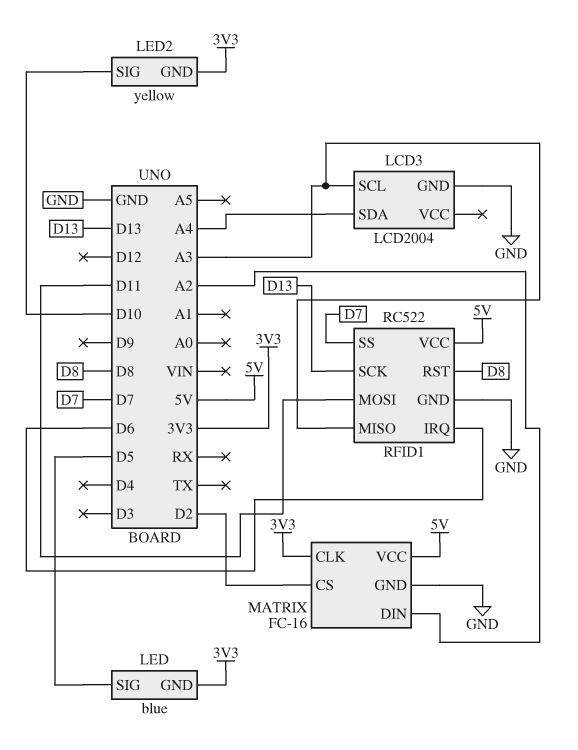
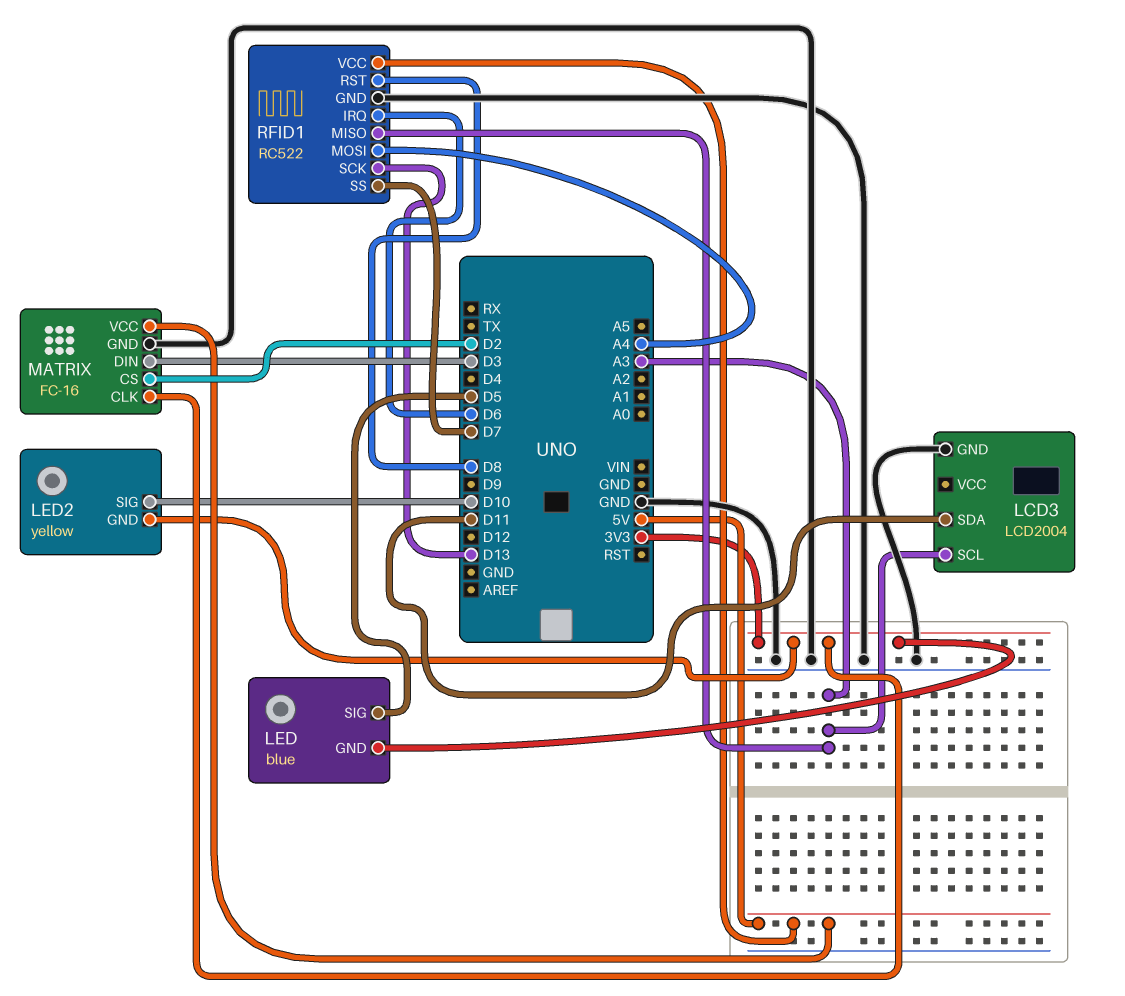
LCD3 pin SDA: A4 -> D11
MATRIX pin DIN: A2 -> D3
RFID1 pin MOSI: D11 -> A4

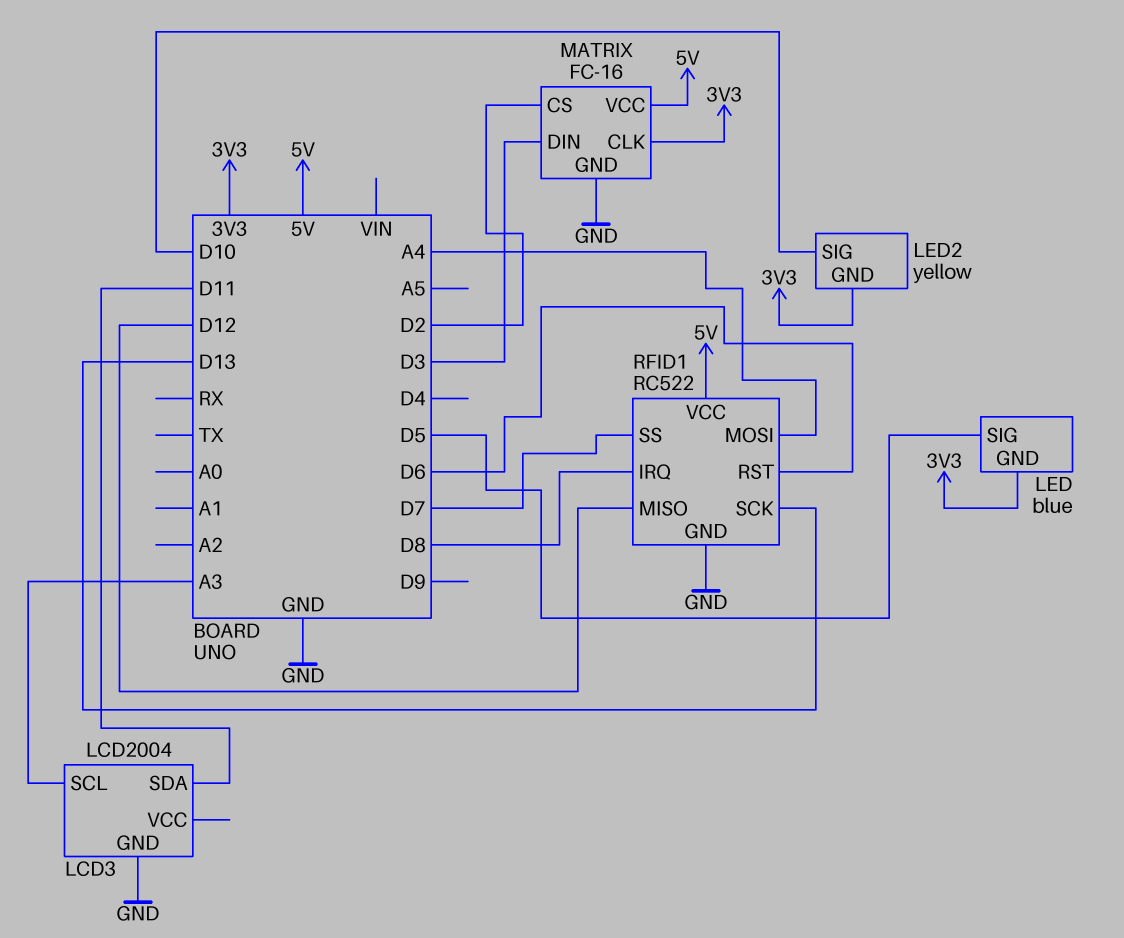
RFID1 pin IRQ: D6 -> D8
RFID1 pin MISO: A3 -> D12
RFID1 pin RST: D8 -> D6

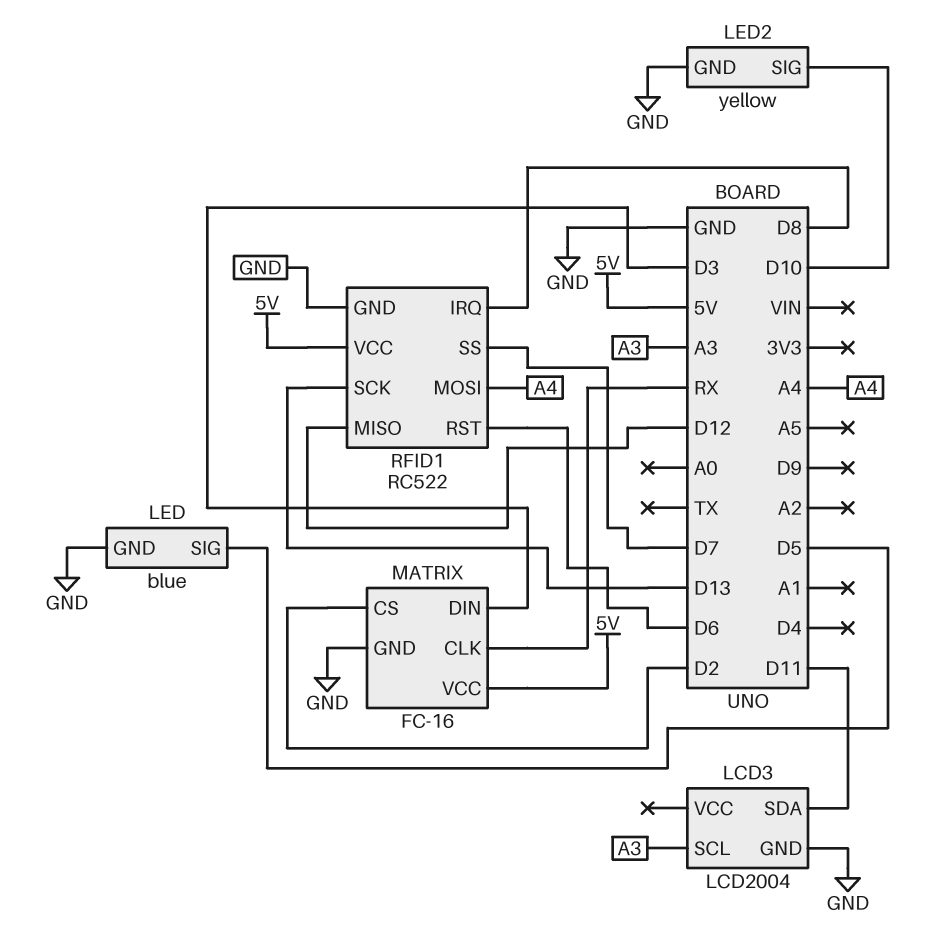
LED pin GND: 3V3 -> GND
LED2 pin GND: 3V3 -> GND
MATRIX pin CLK: 3V3 -> RX

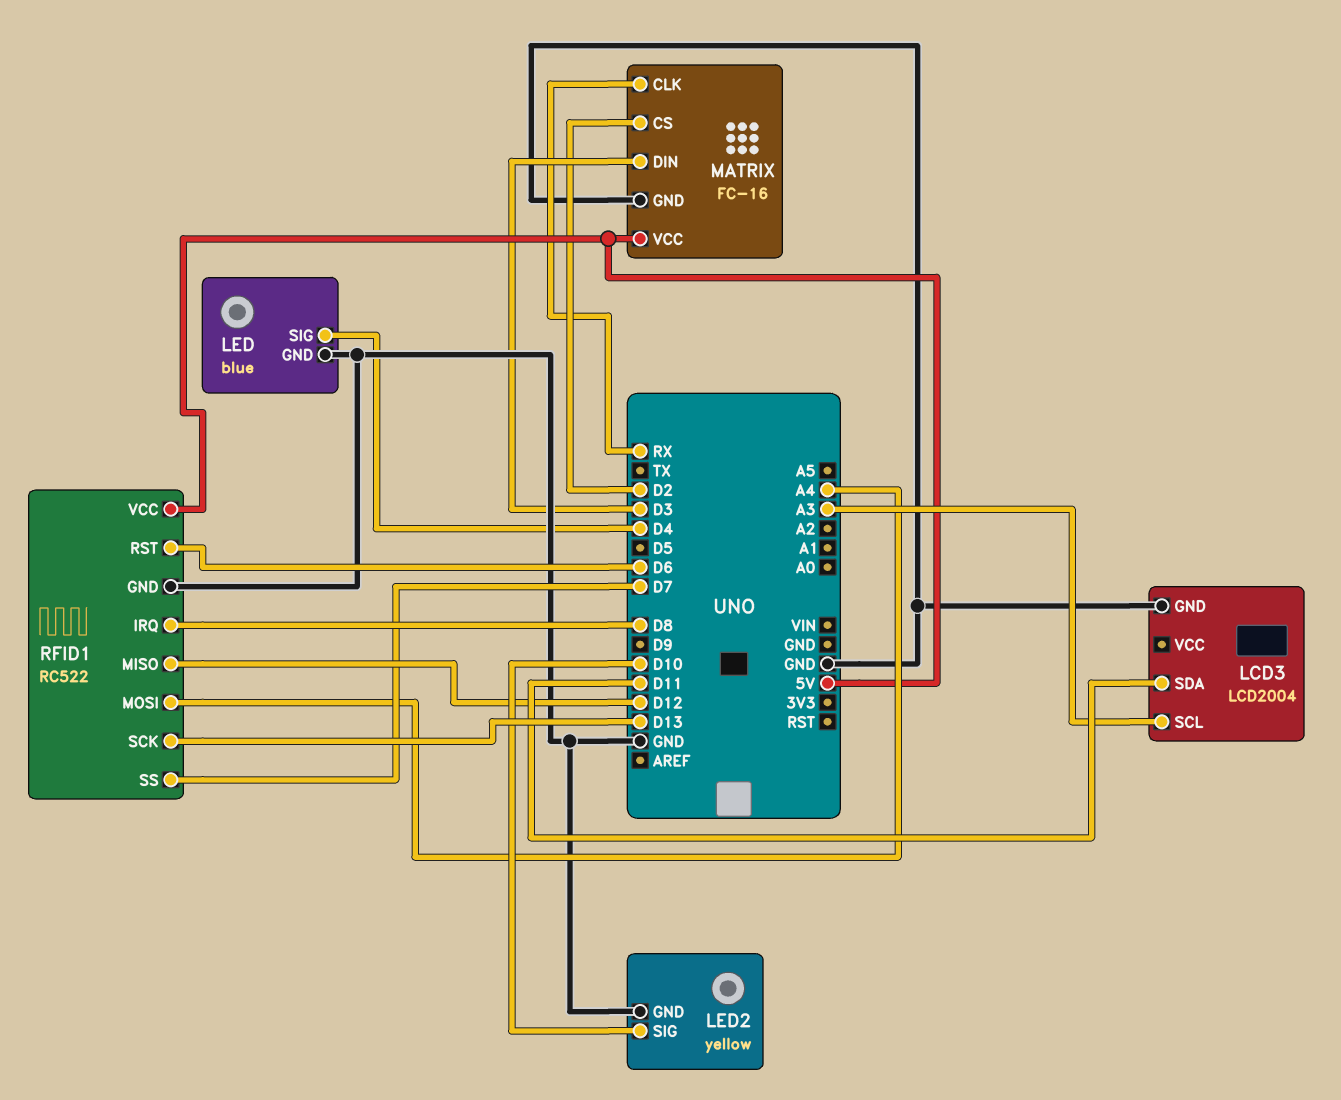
LED pin SIG: D5 -> D4

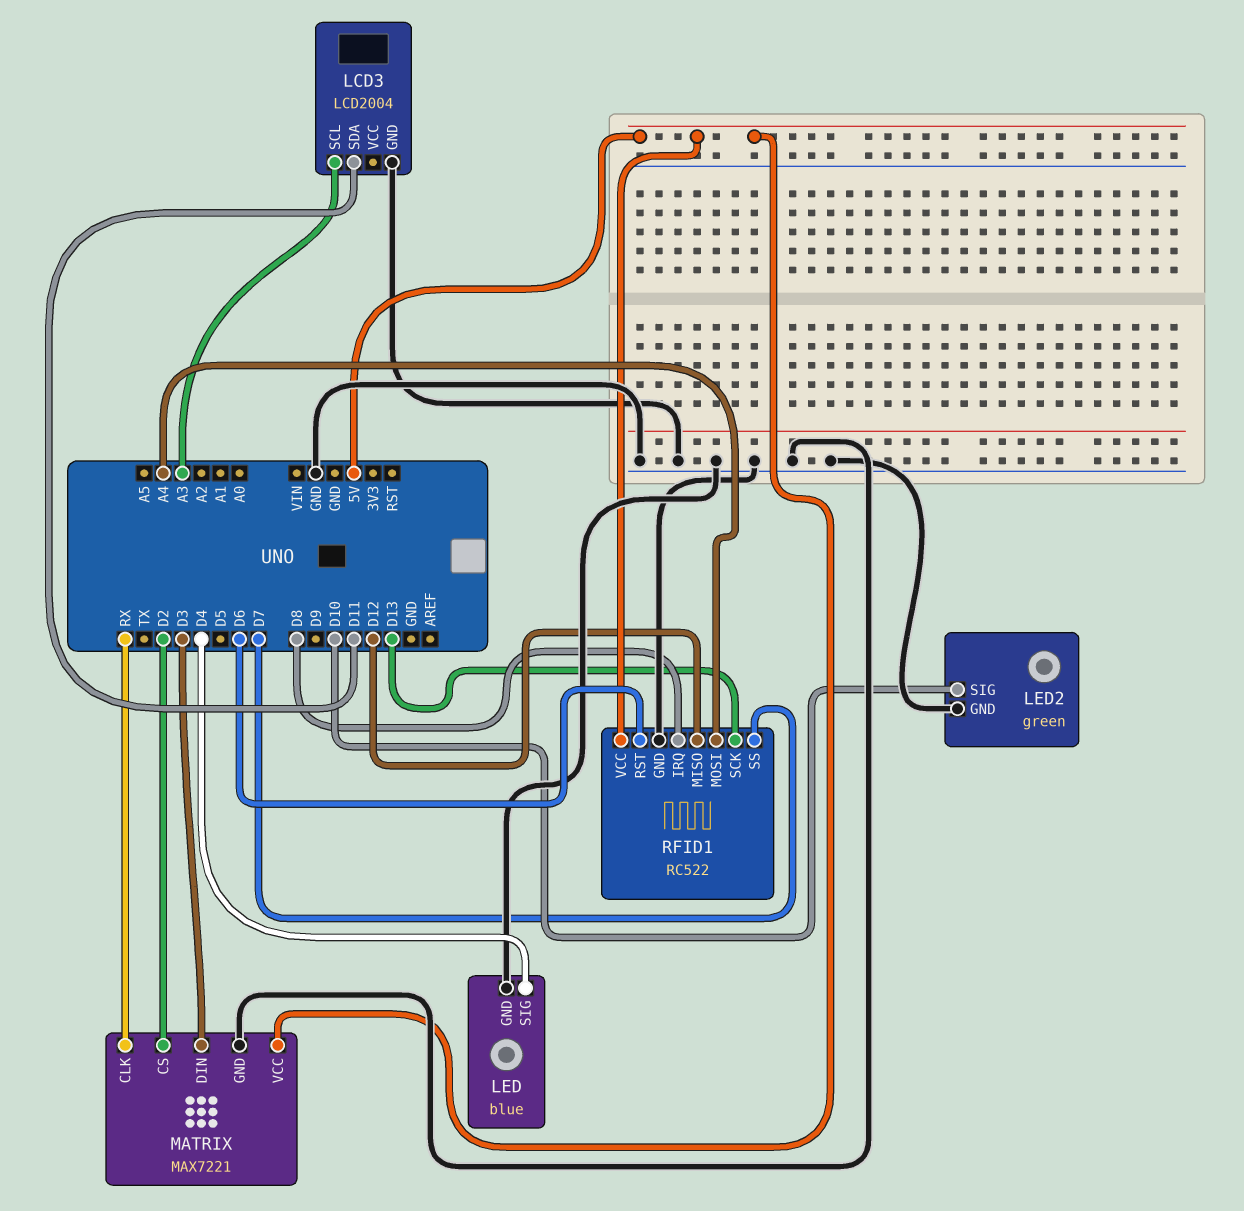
LED2: yellow -> green
MATRIX: FC-16 -> MAX7221

